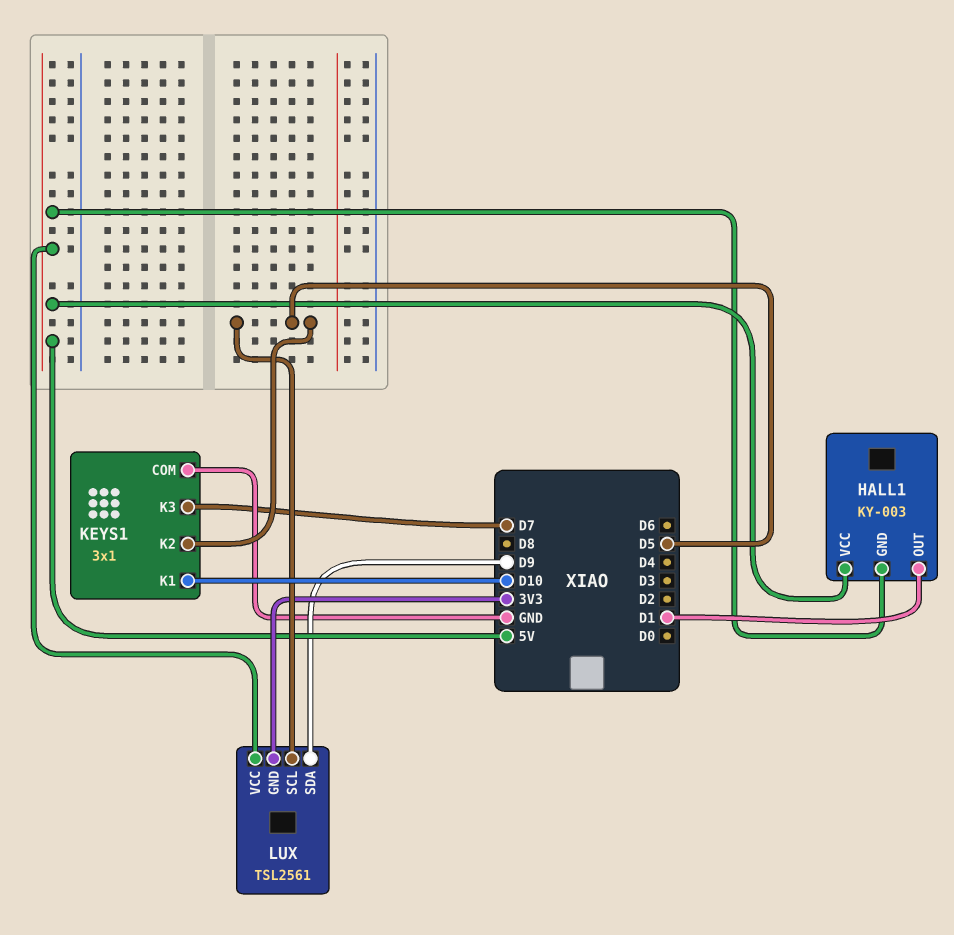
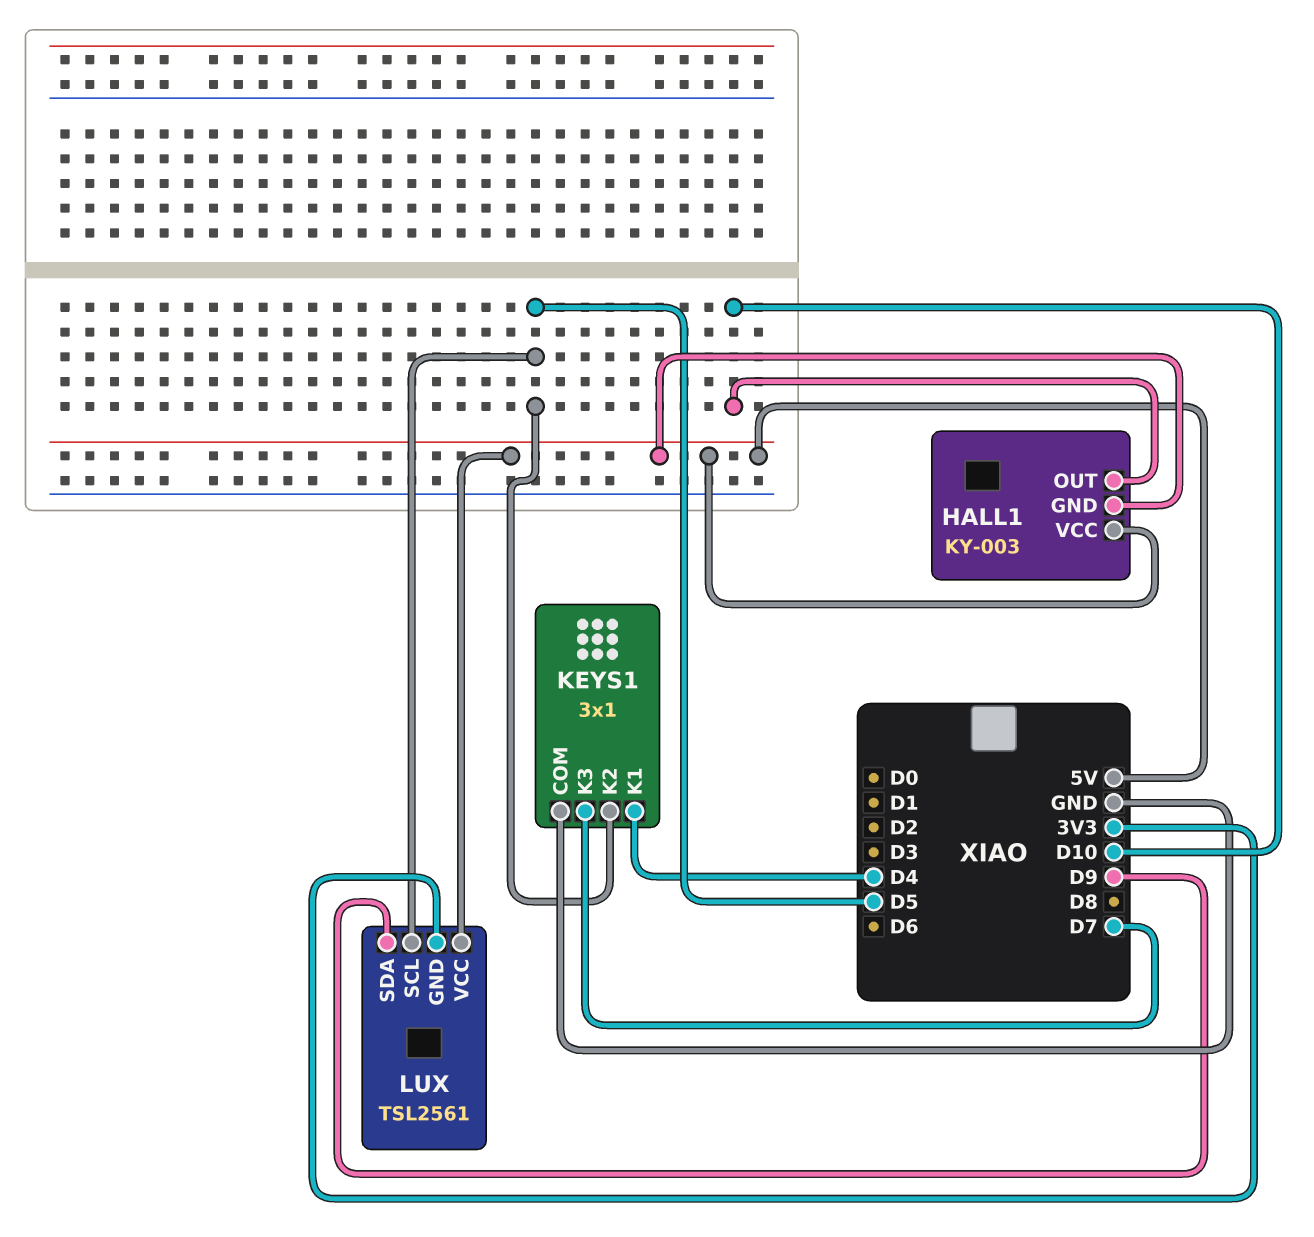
HALL1 pin OUT: D1 -> D10
KEYS1 pin K1: D10 -> D4

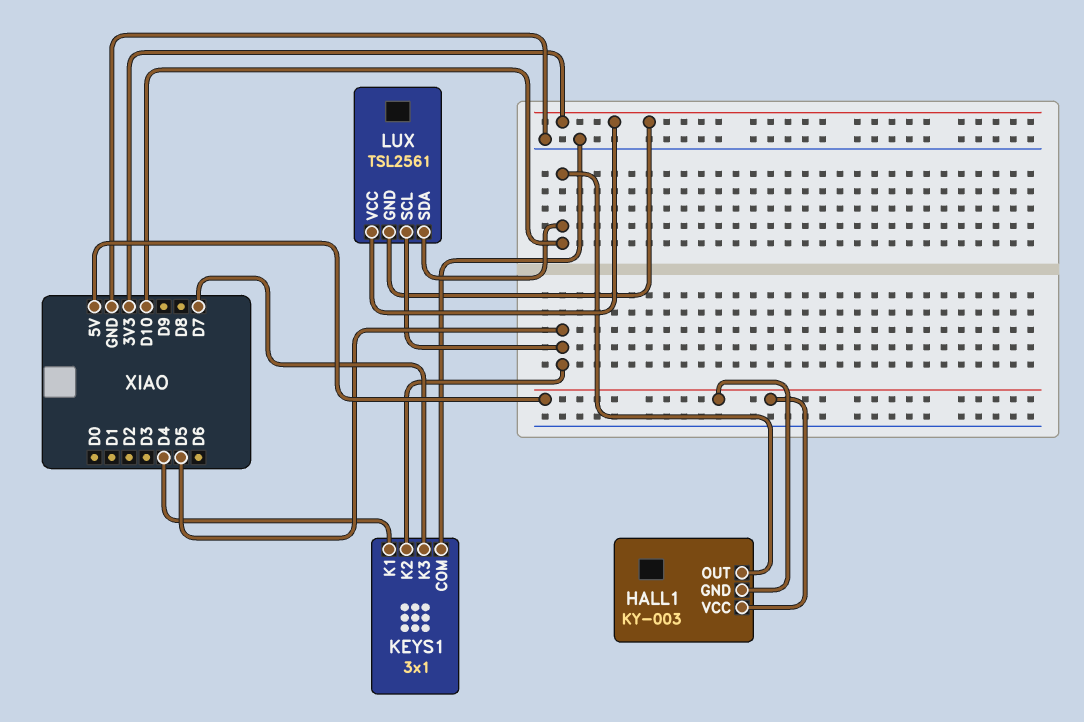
LUX pin SDA: D9 -> D10
LUX pin VCC: 5V -> 3V3

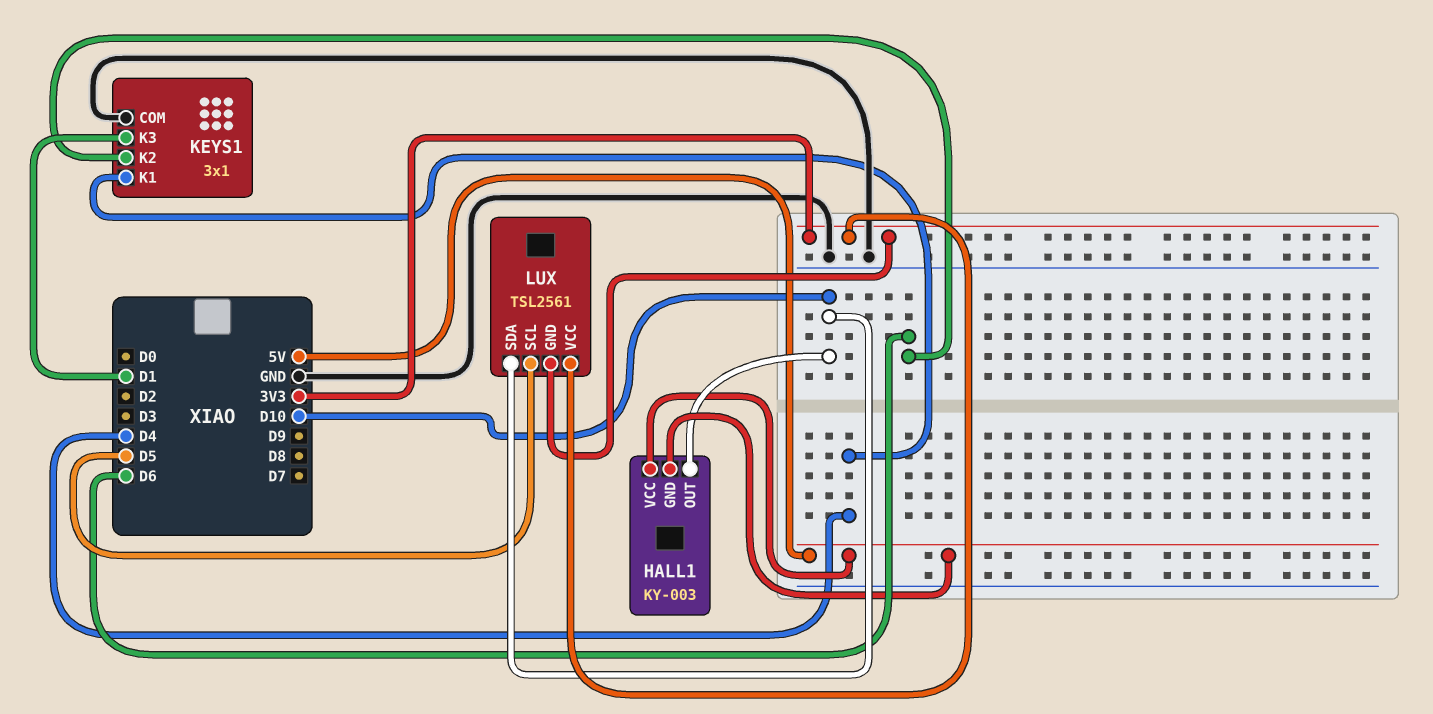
KEYS1 pin K2: D5 -> D6
KEYS1 pin K3: D7 -> D1

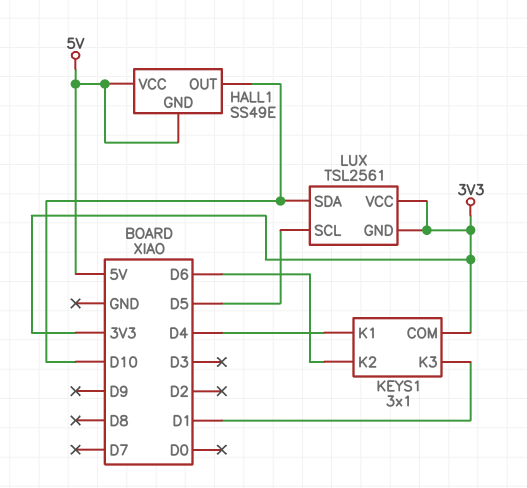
HALL1: KY-003 -> SS49E
KEYS1 pin COM: GND -> 3V3

